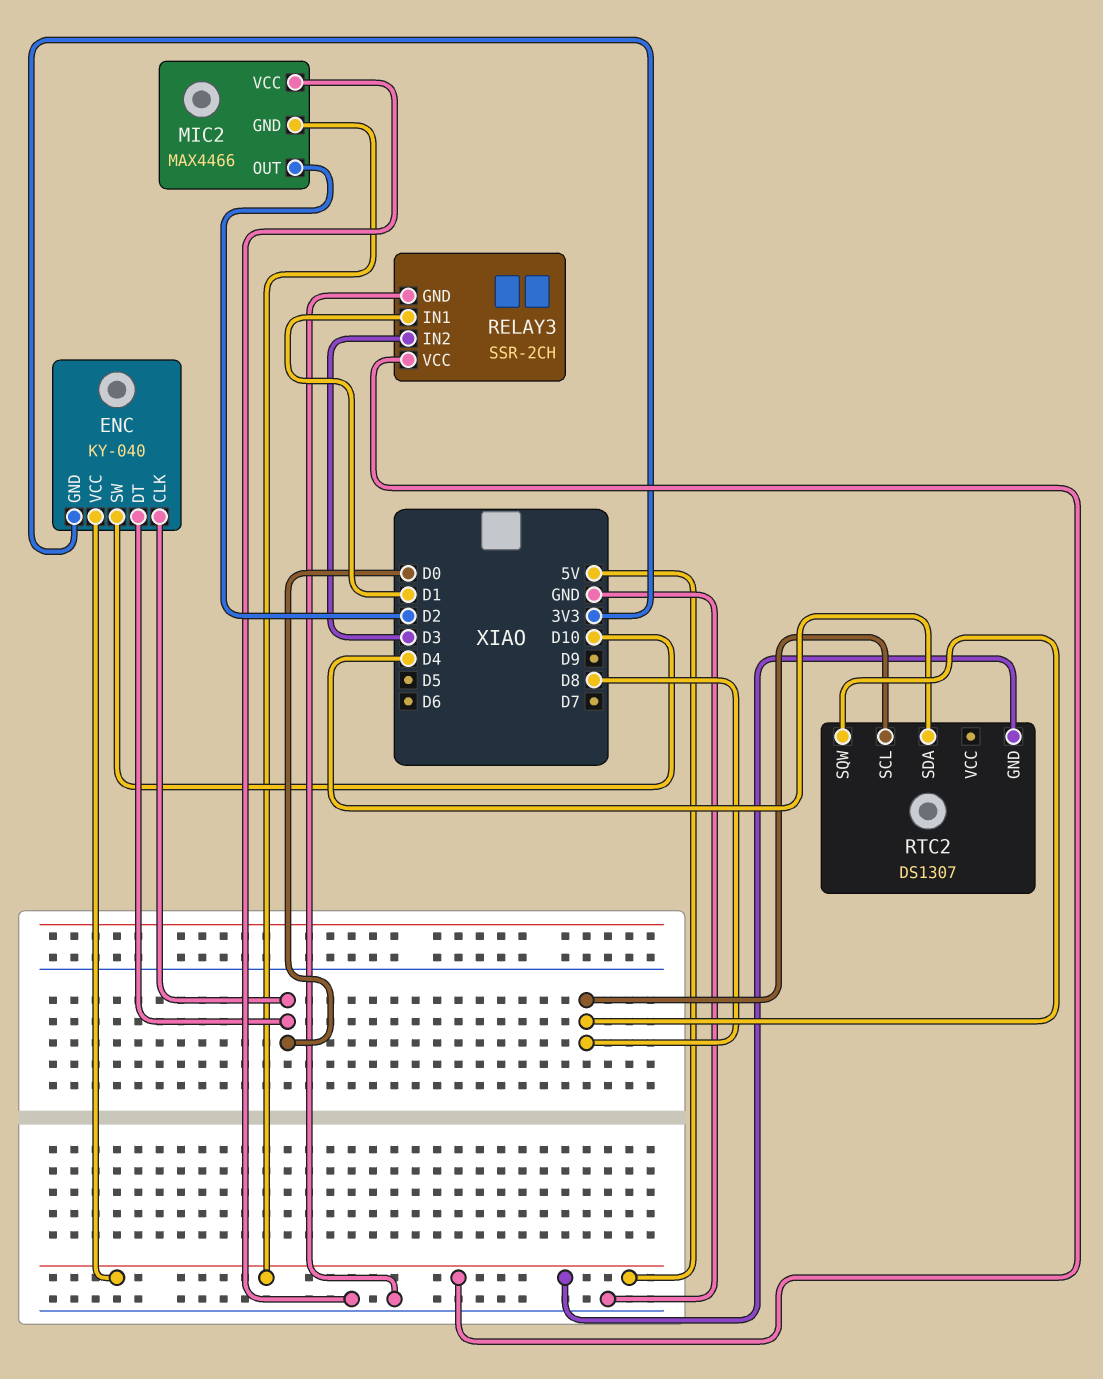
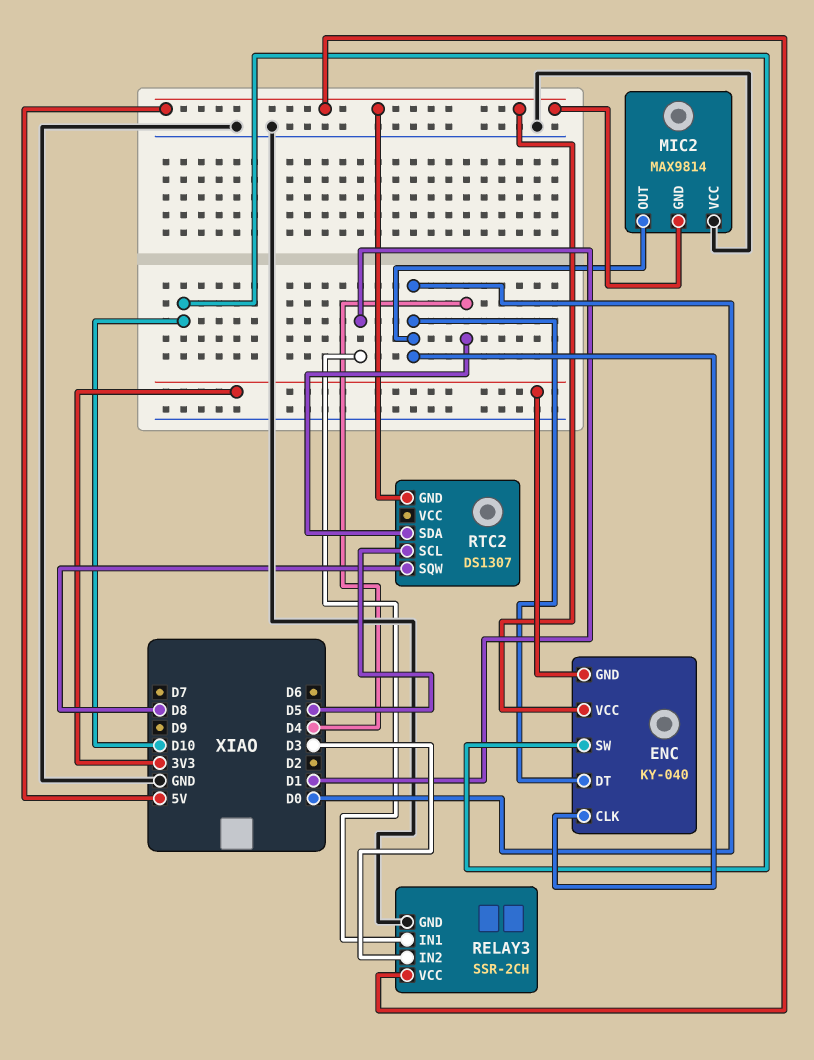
MIC2: MAX4466 -> MAX9814
MIC2 pin OUT: D2 -> D0
RTC2 pin SCL: D8 -> D5

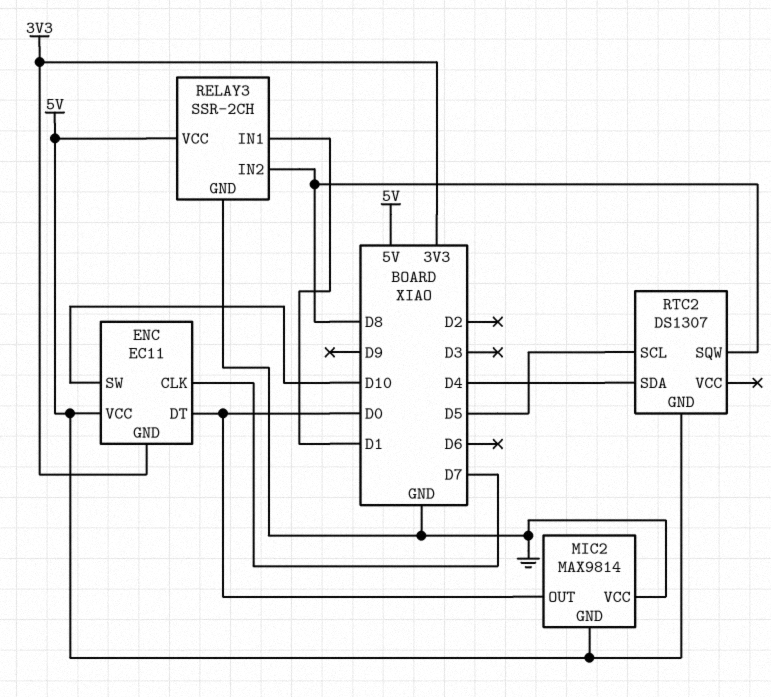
ENC: KY-040 -> EC11
ENC pin CLK: D0 -> D7
RELAY3 pin IN2: D3 -> D8

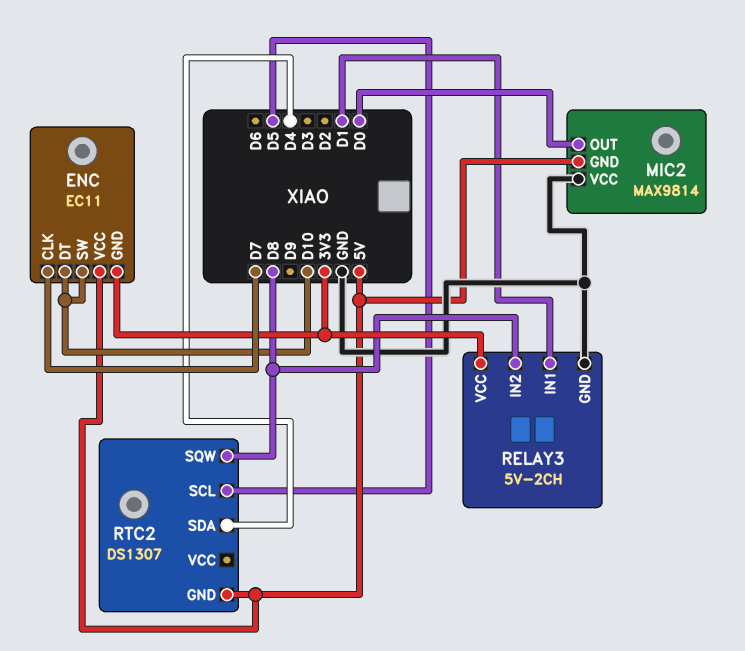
ENC pin DT: D0 -> D10
RELAY3: SSR-2CH -> 5V-2CH
RELAY3 pin VCC: 5V -> 3V3

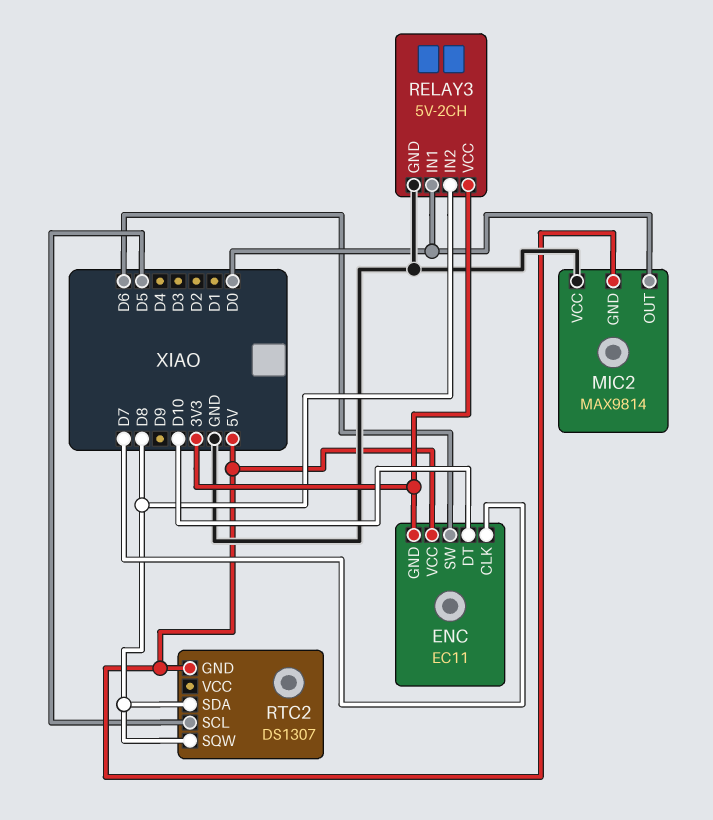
ENC pin SW: D10 -> D6
RELAY3 pin IN1: D1 -> D0
RTC2 pin SDA: D4 -> D8

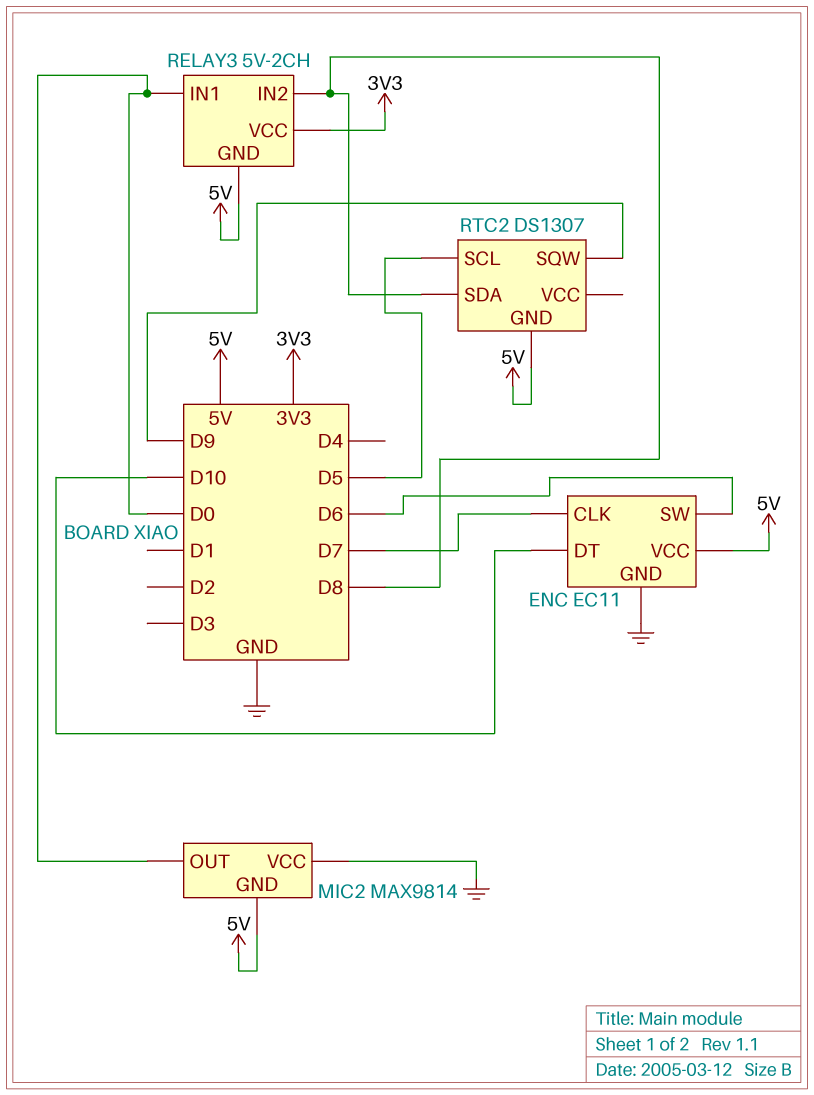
ENC pin GND: 3V3 -> GND
RELAY3 pin GND: GND -> 5V
RTC2 pin SQW: D8 -> D9

